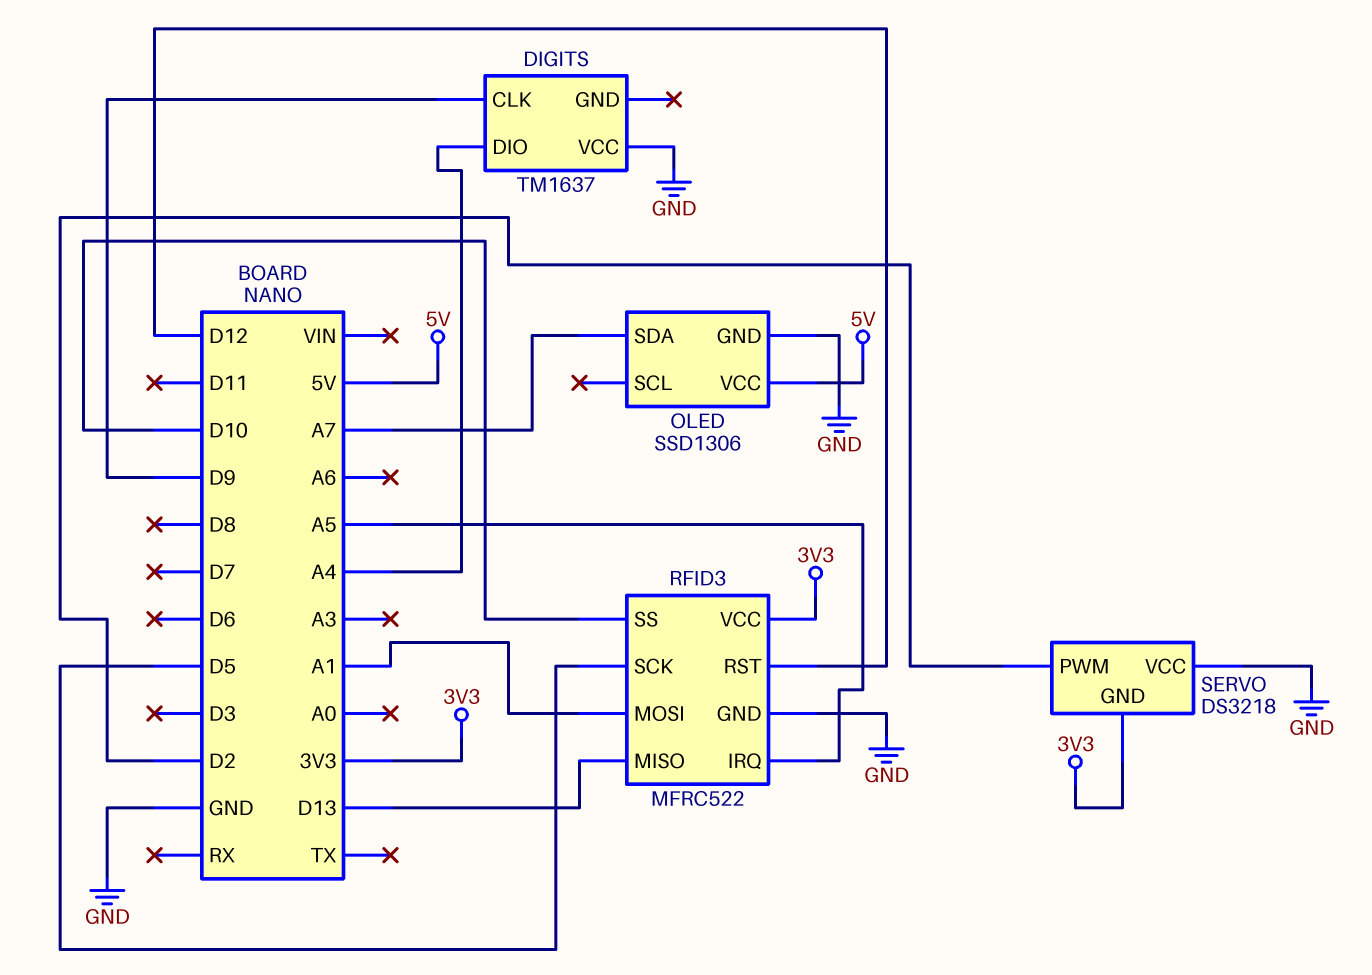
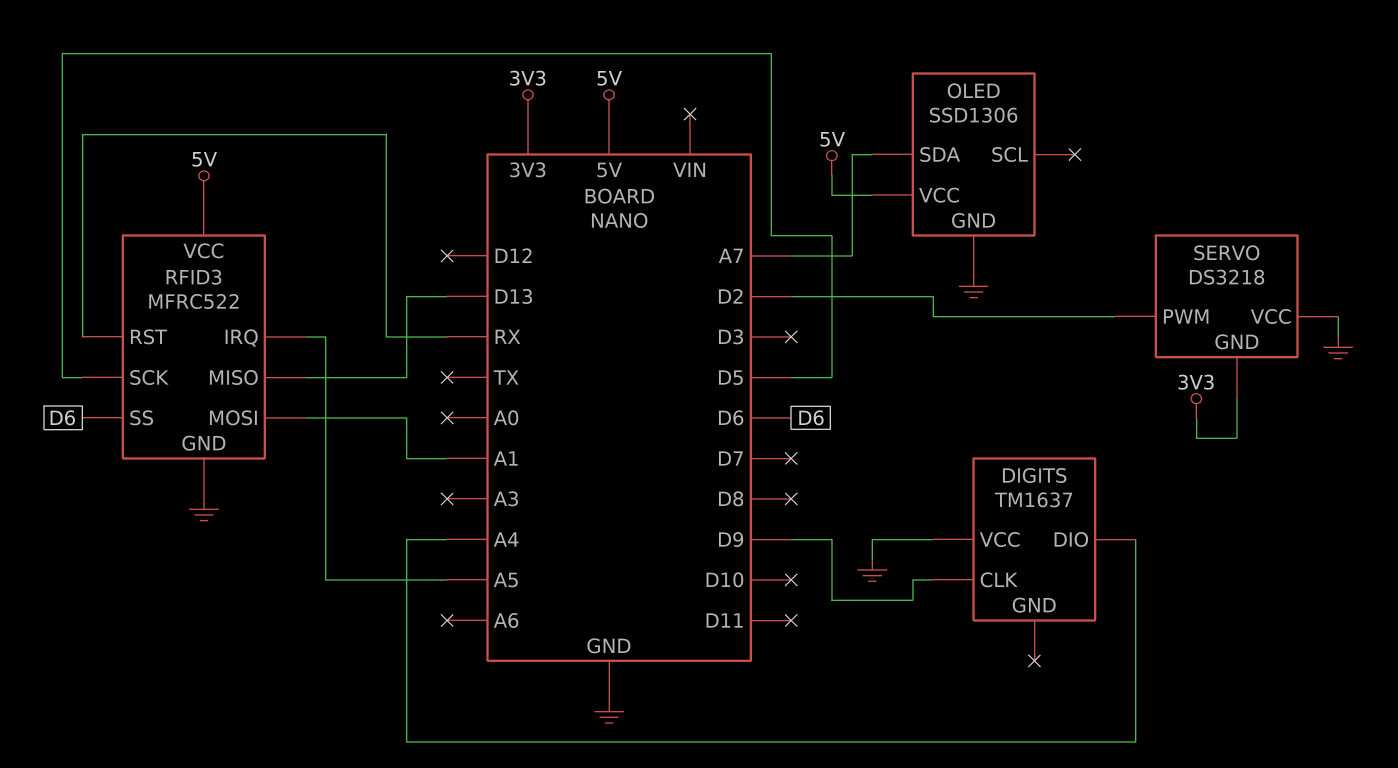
RFID3 pin RST: D12 -> RX
RFID3 pin SS: D10 -> D6
RFID3 pin VCC: 3V3 -> 5V

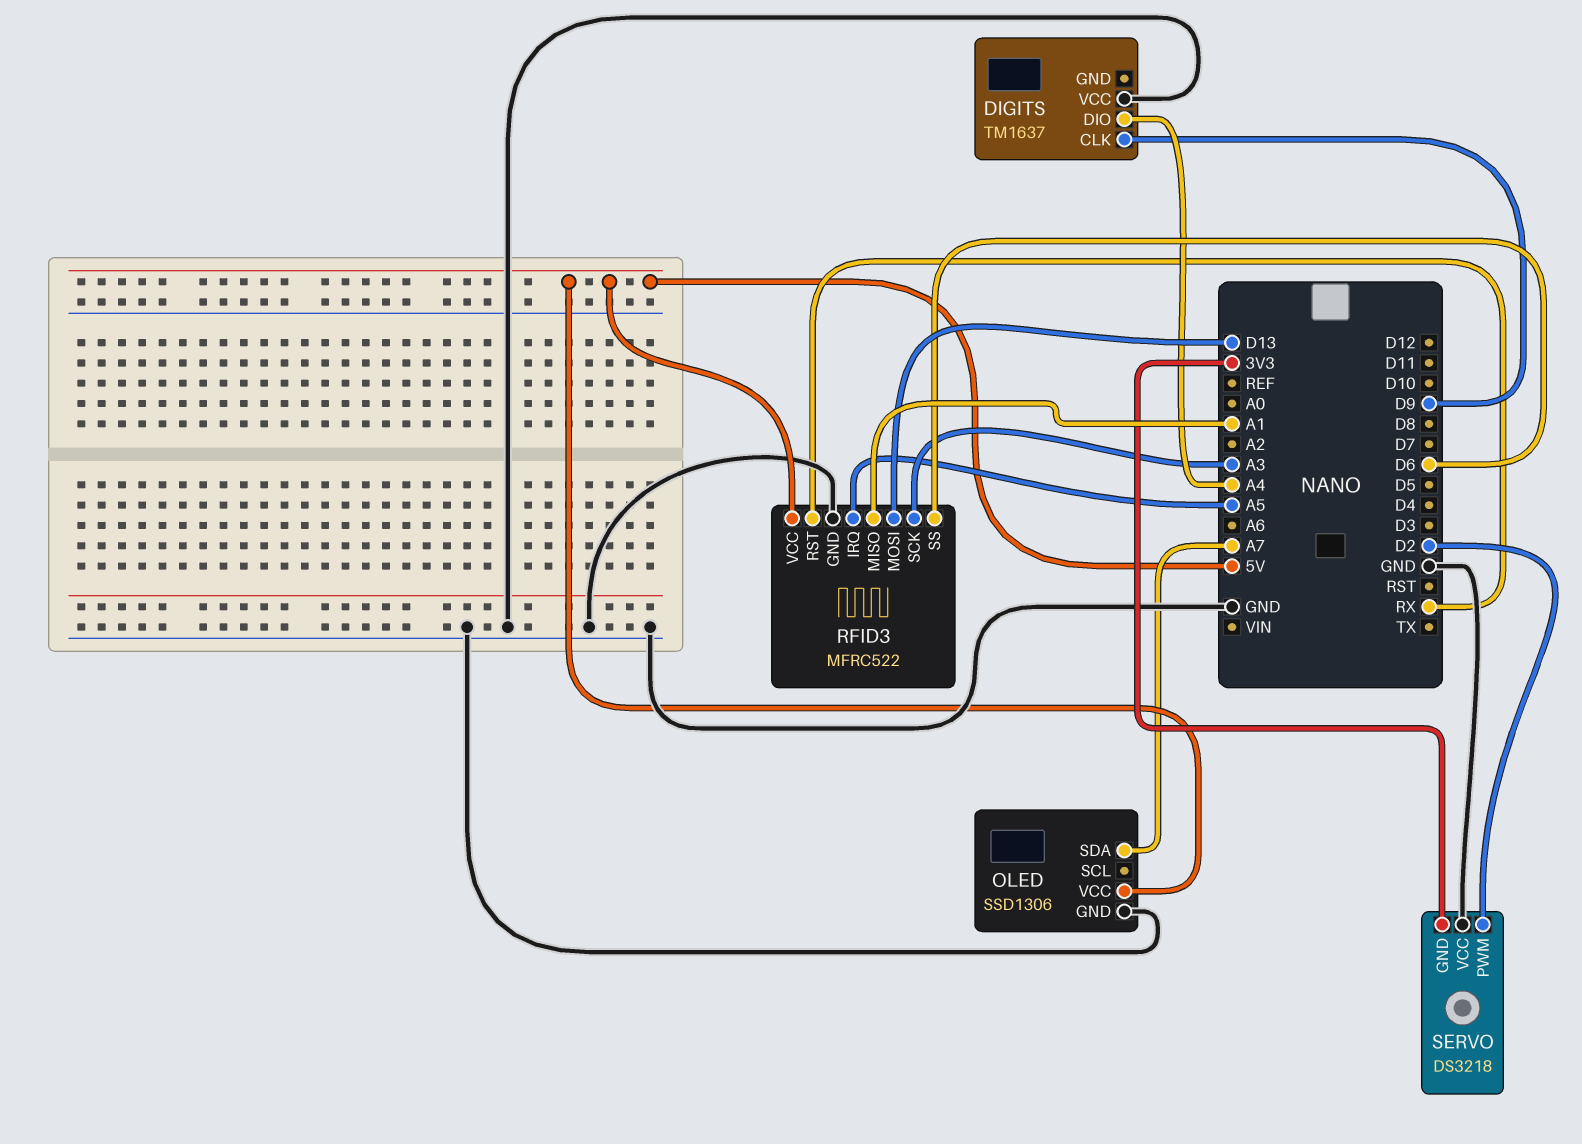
RFID3 pin MISO: D13 -> A1
RFID3 pin MOSI: A1 -> D13
RFID3 pin SCK: D5 -> A3

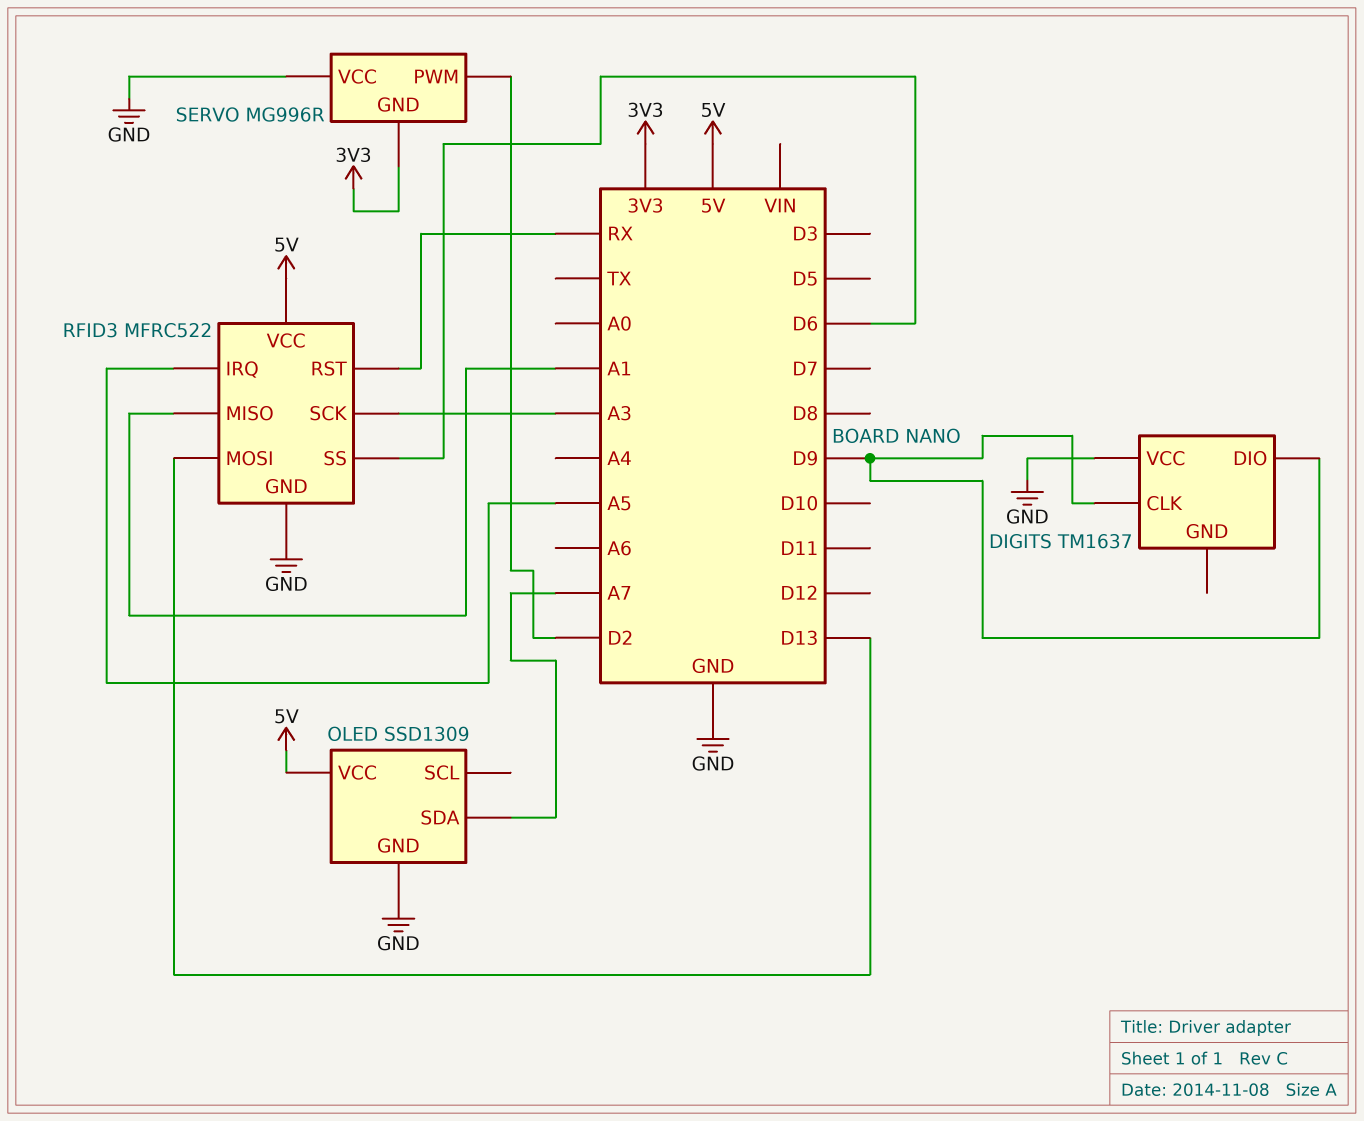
DIGITS pin DIO: A4 -> D9
OLED: SSD1306 -> SSD1309
SERVO: DS3218 -> MG996R

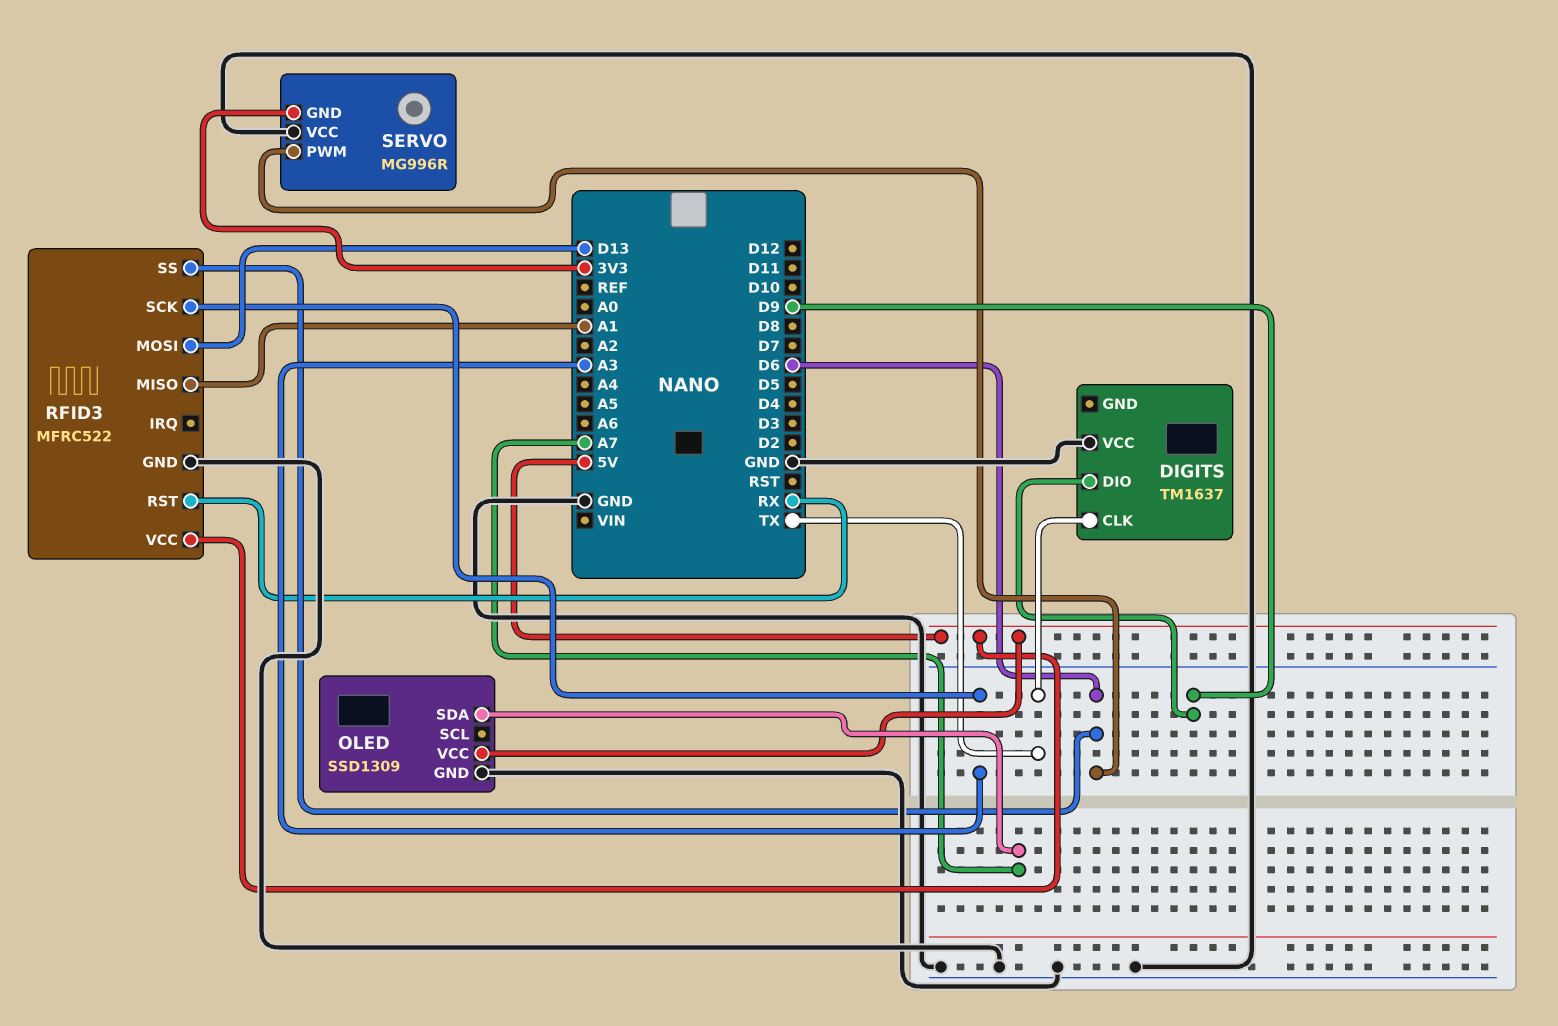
DIGITS pin CLK: D9 -> TX
RFID3 pin IRQ: A5 -> none
SERVO pin PWM: D2 -> D6

